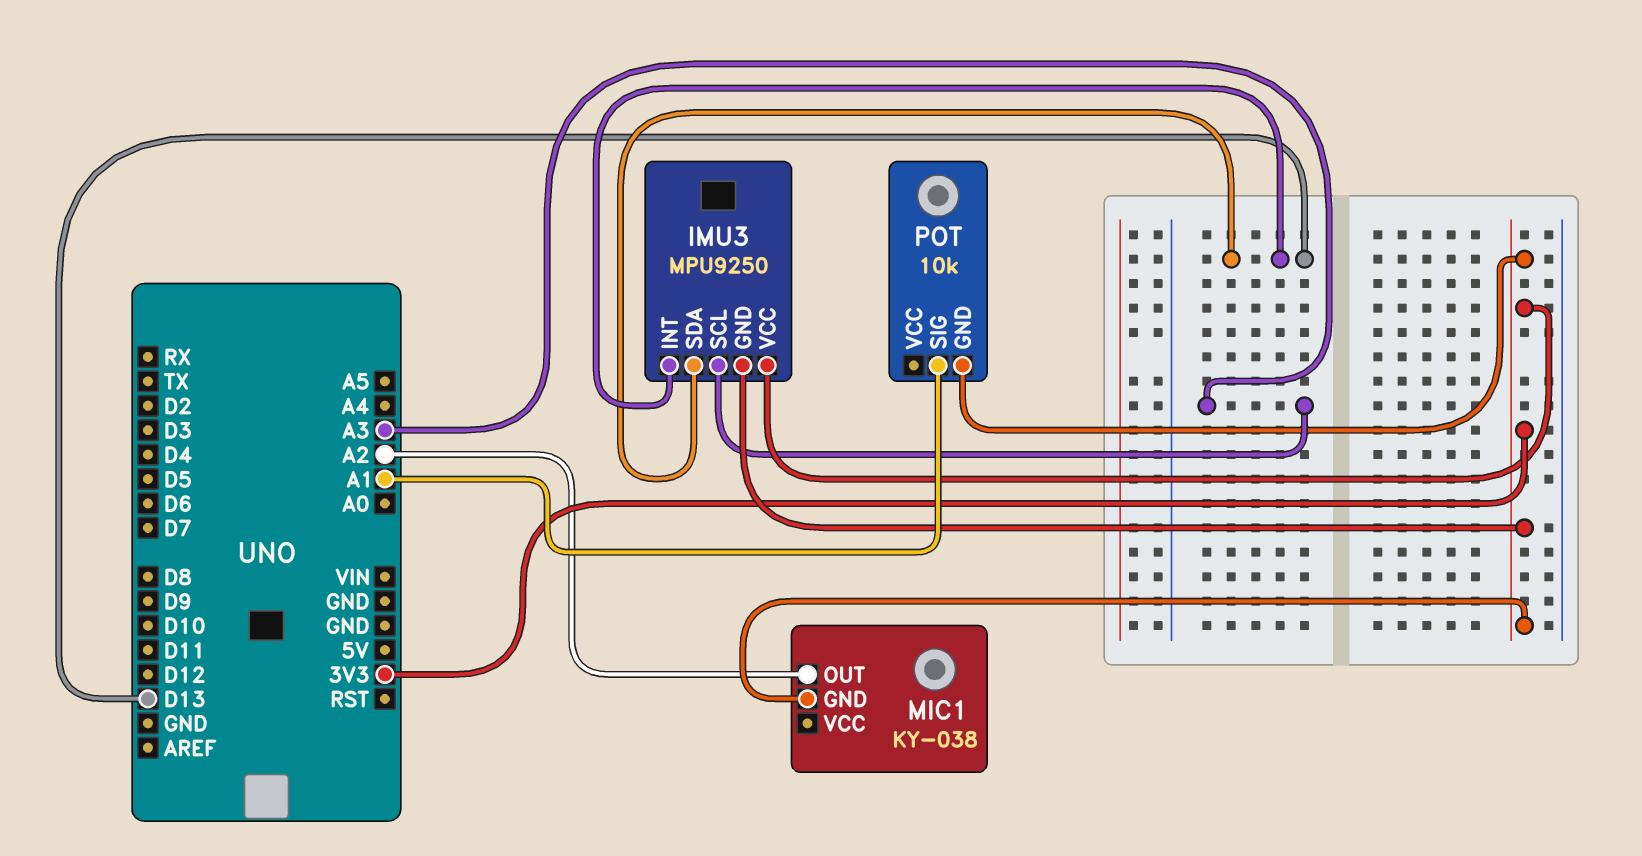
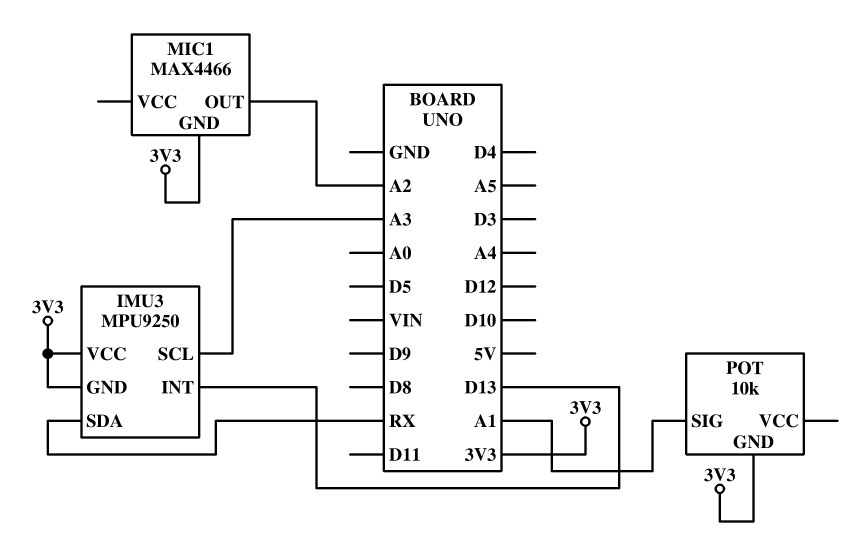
IMU3 pin SDA: D13 -> RX
MIC1: KY-038 -> MAX4466

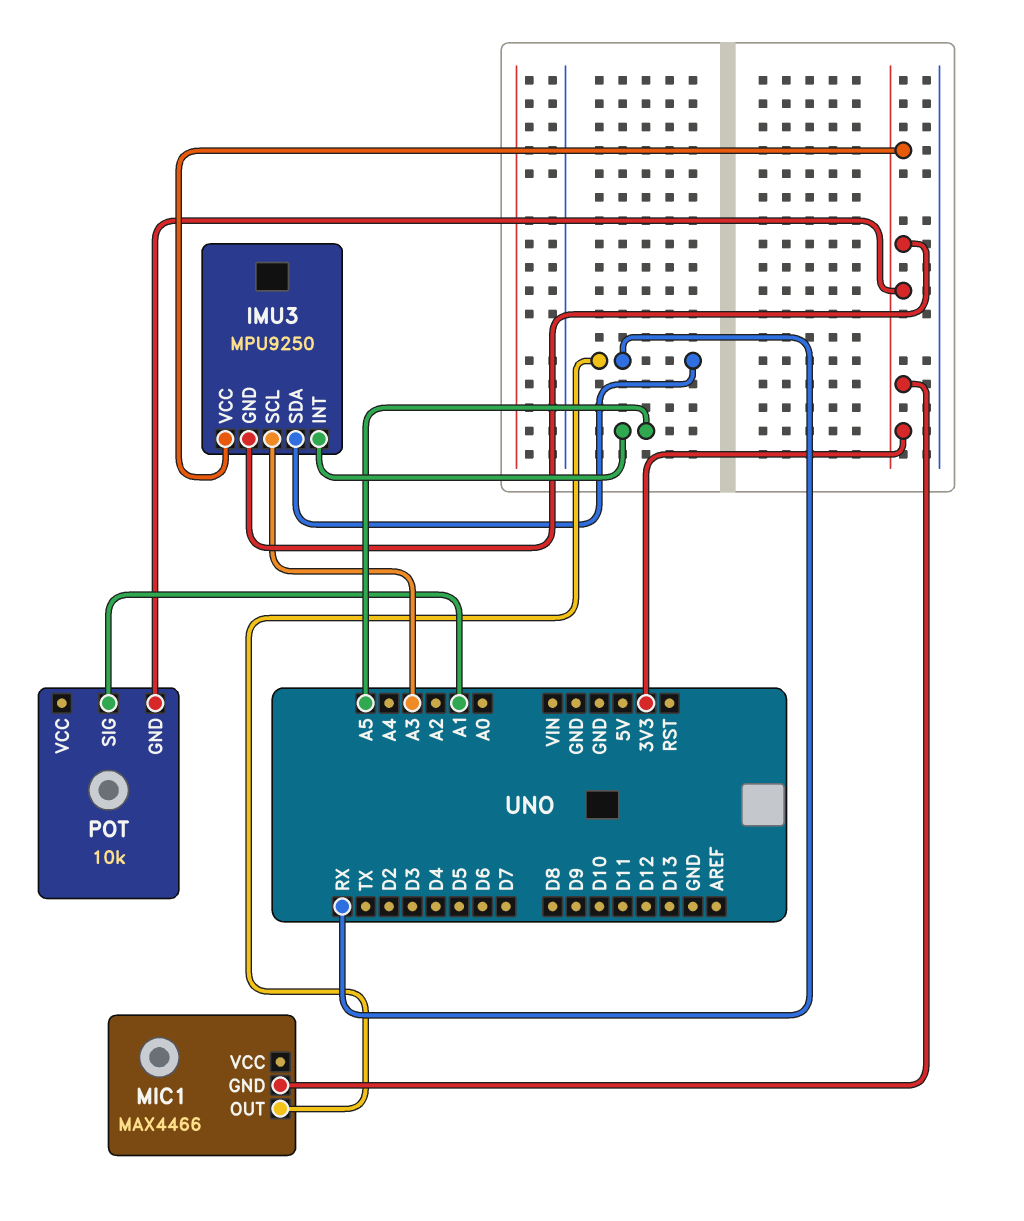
IMU3 pin INT: D13 -> A5
MIC1 pin OUT: A2 -> RX

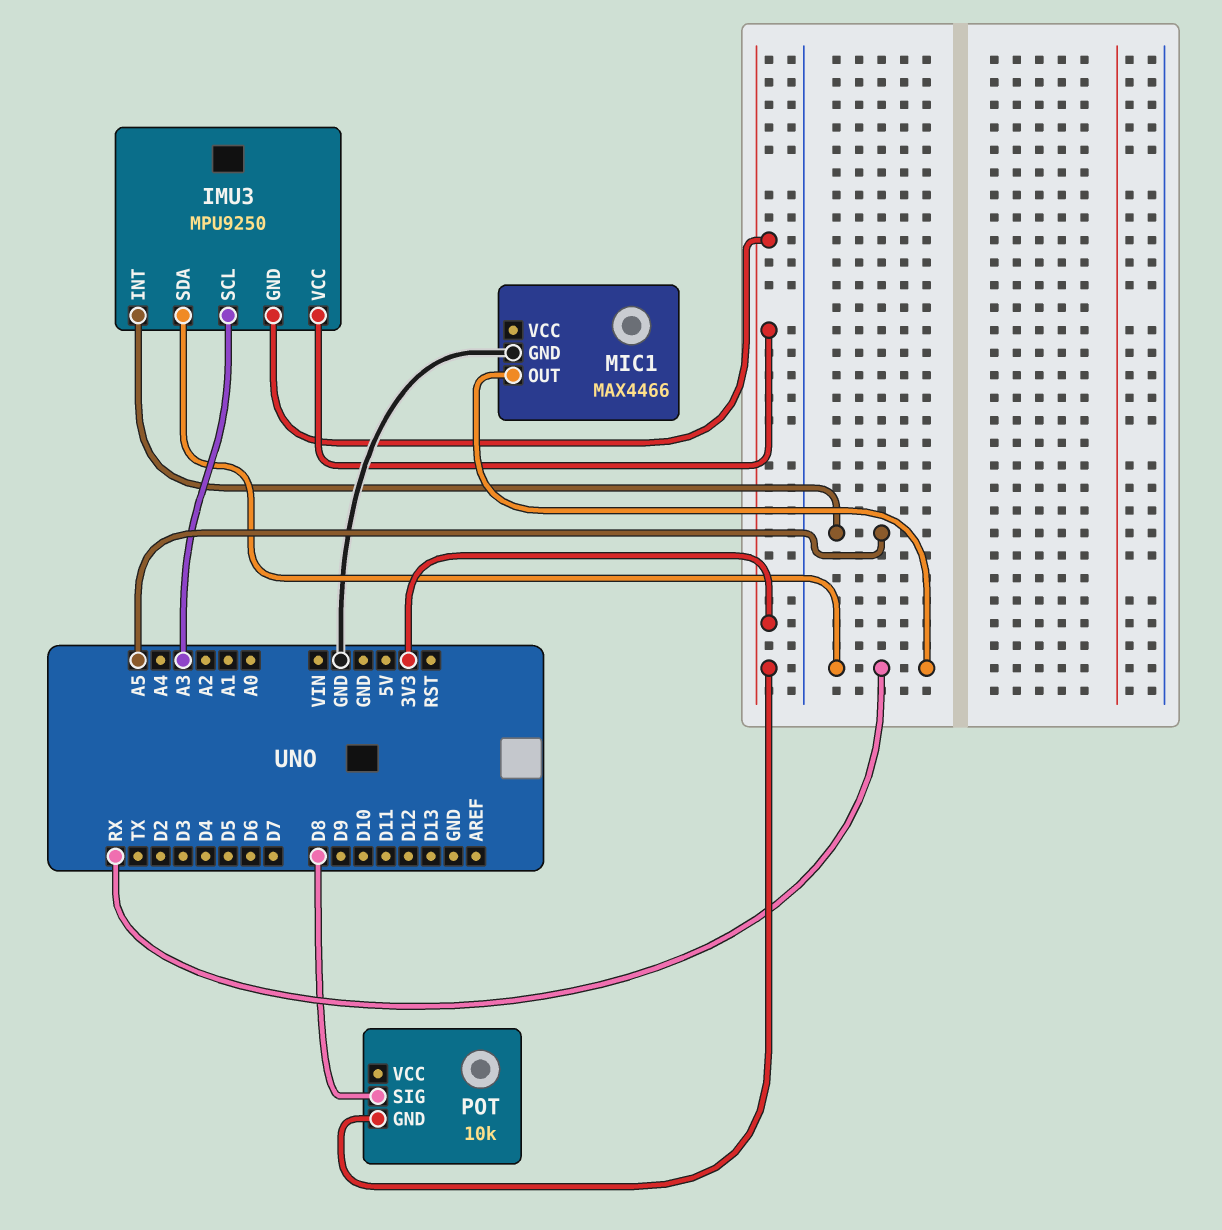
MIC1 pin GND: 3V3 -> GND
POT pin SIG: A1 -> D8

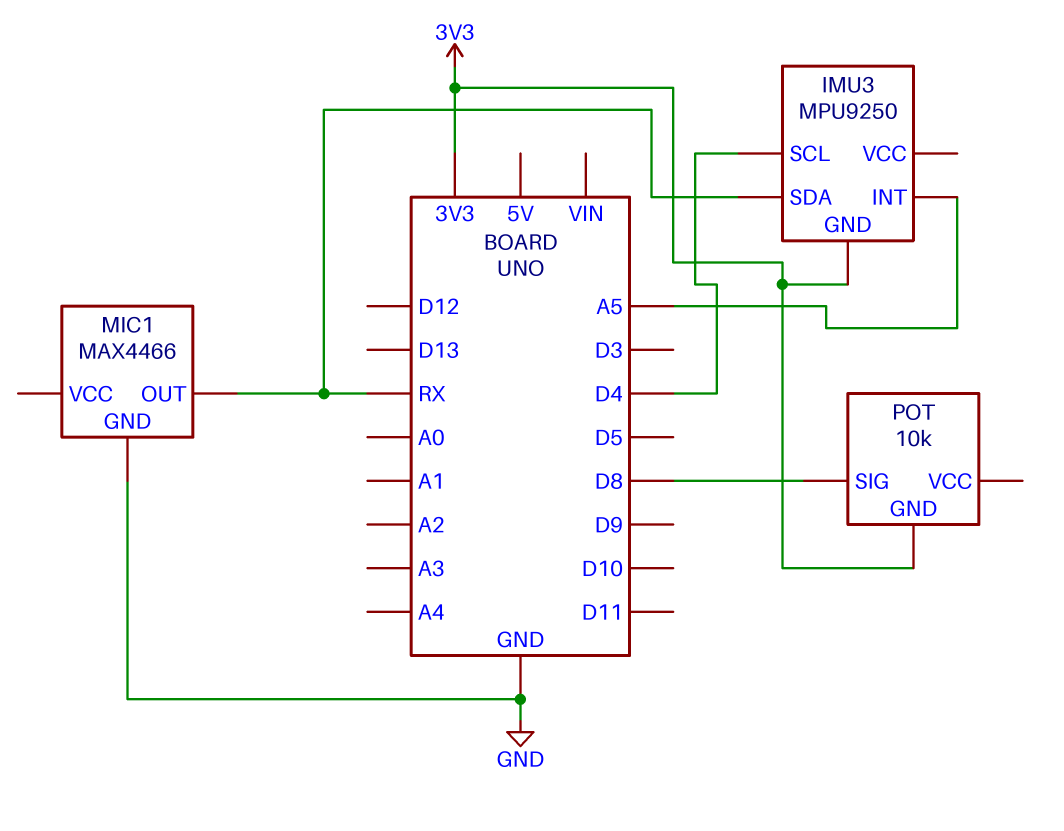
IMU3 pin SCL: A3 -> D4
IMU3 pin VCC: 3V3 -> none

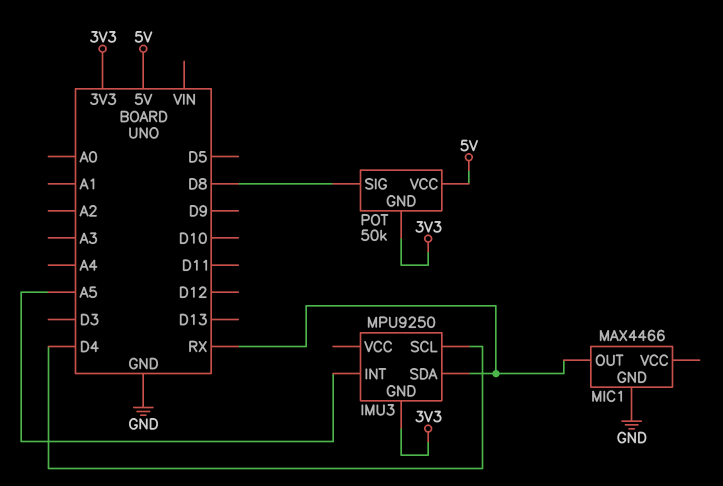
POT: 10k -> 50k
POT pin VCC: none -> 5V

